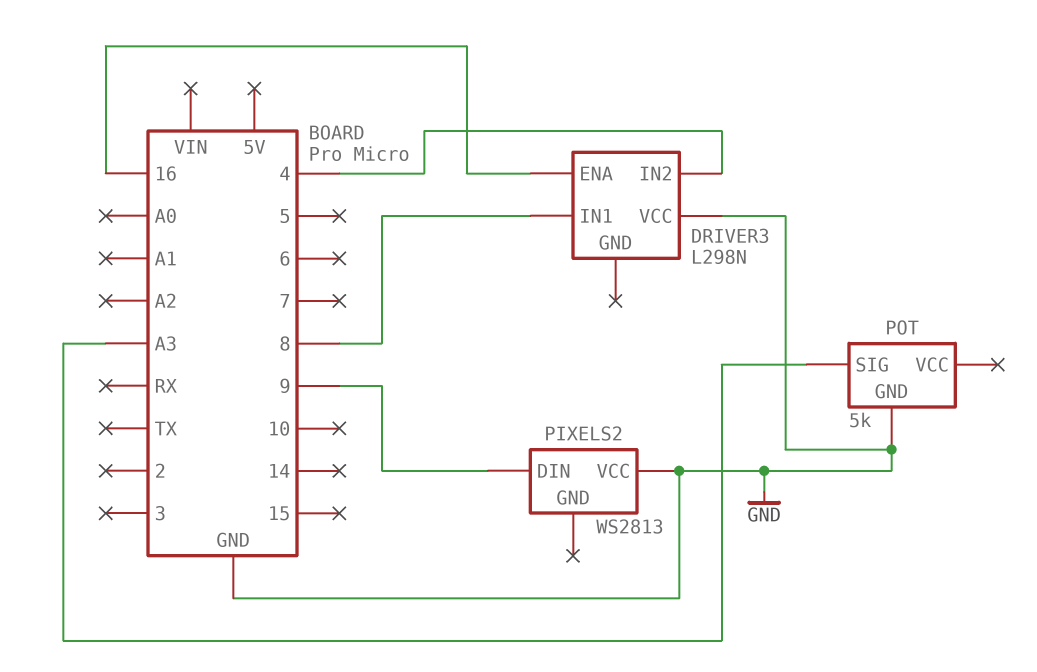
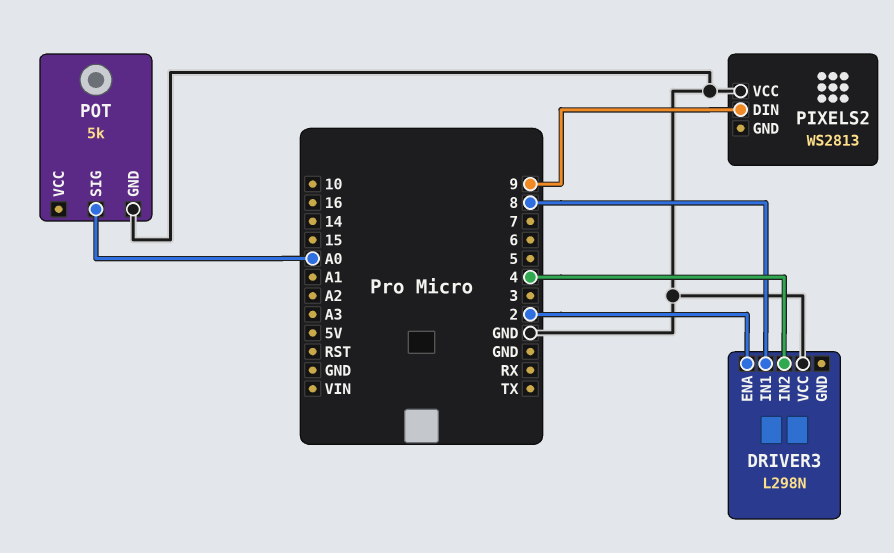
DRIVER3 pin ENA: 16 -> 2
POT pin SIG: A3 -> A0

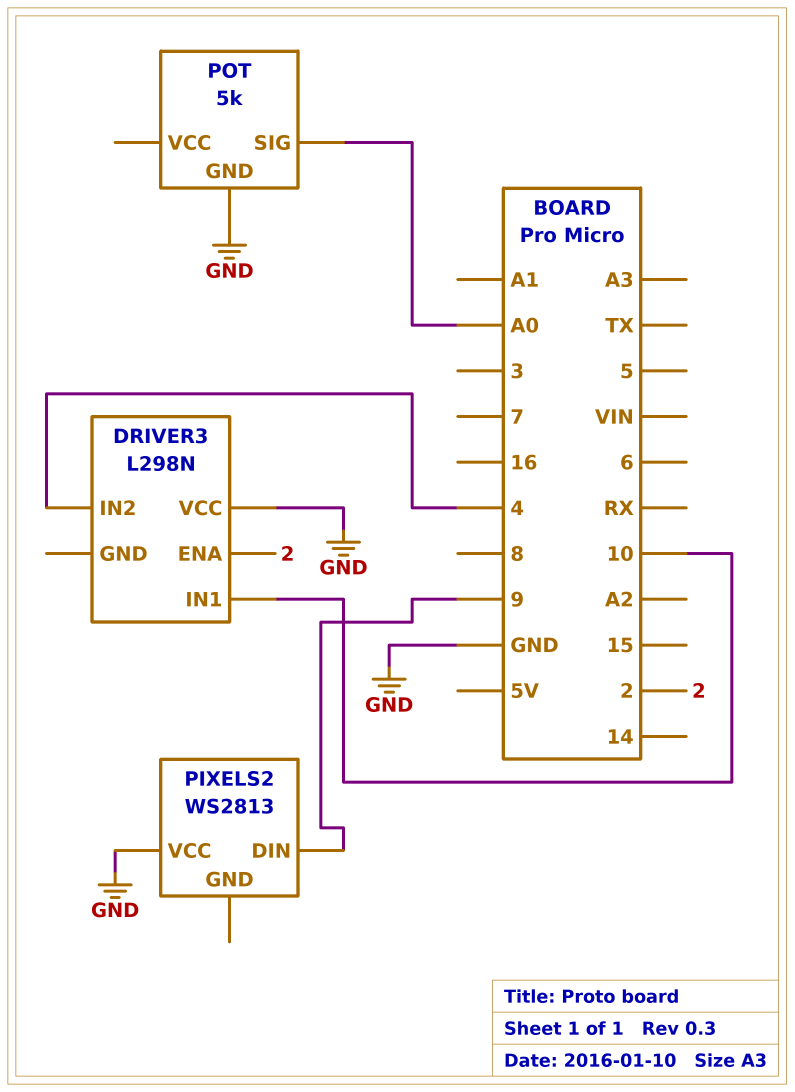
DRIVER3 pin IN1: 8 -> 10

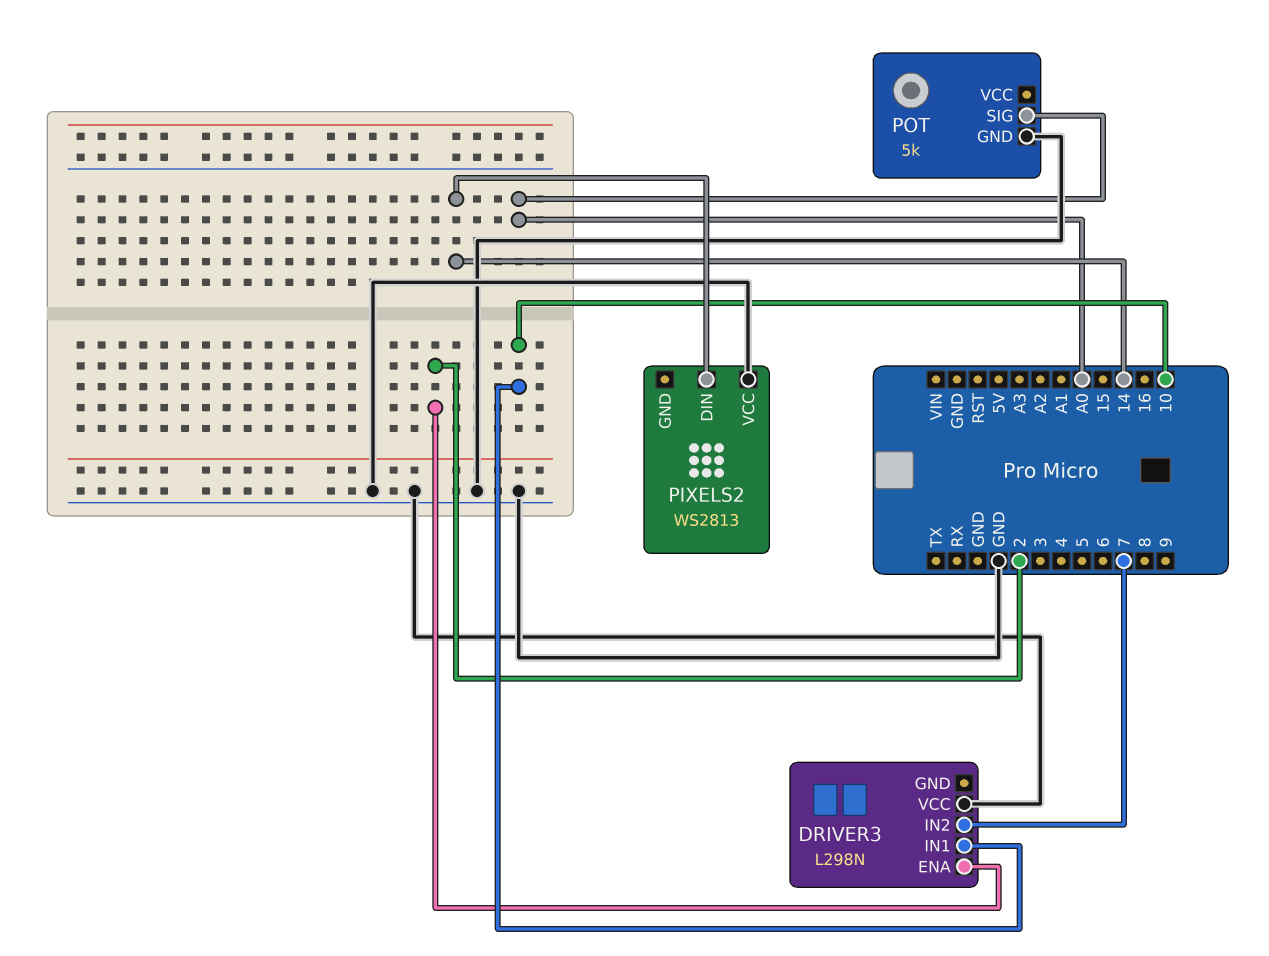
DRIVER3 pin IN2: 4 -> 7
PIXELS2 pin DIN: 9 -> 14

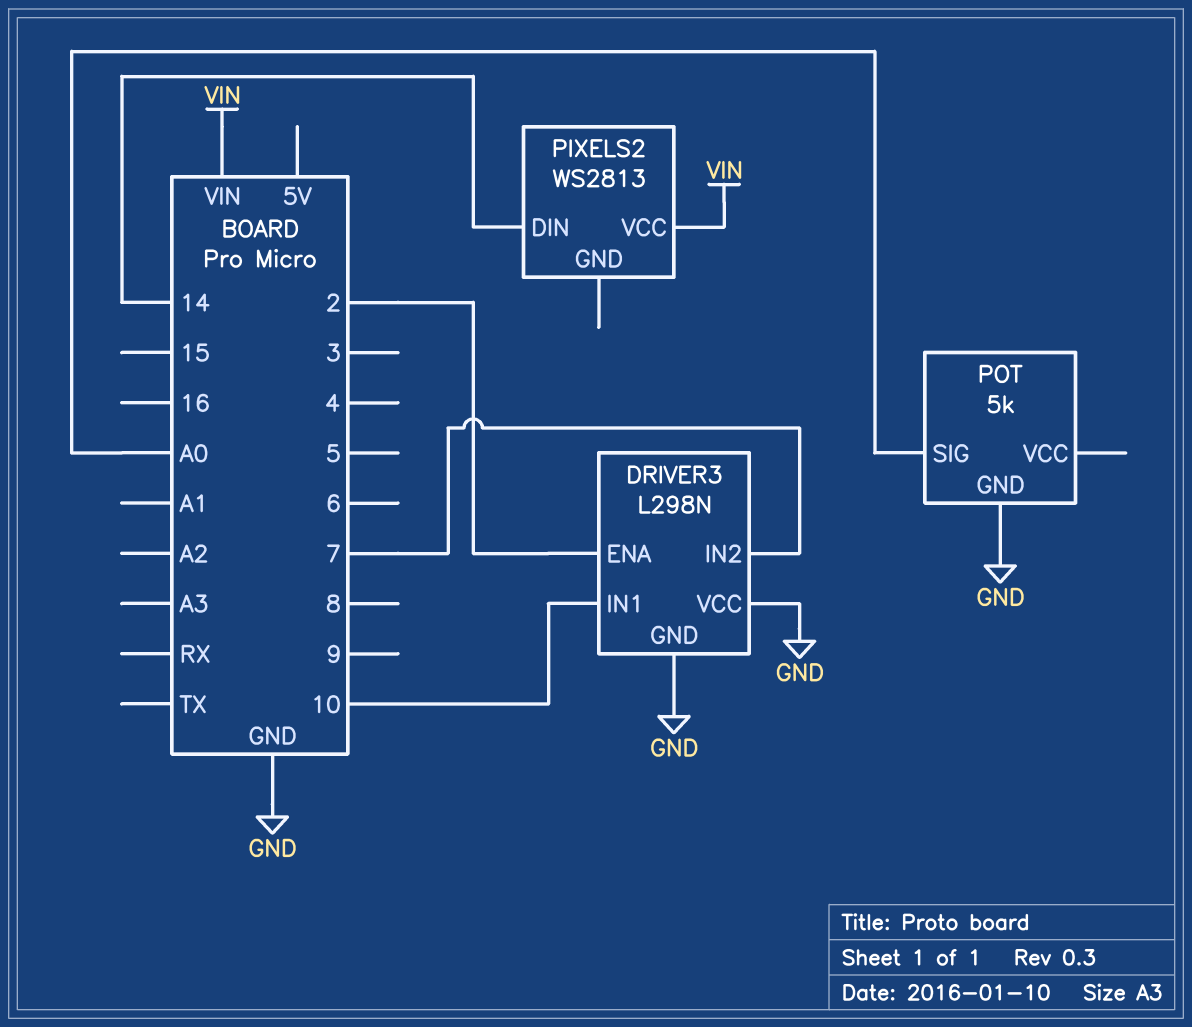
DRIVER3 pin GND: none -> GND
PIXELS2 pin VCC: GND -> VIN

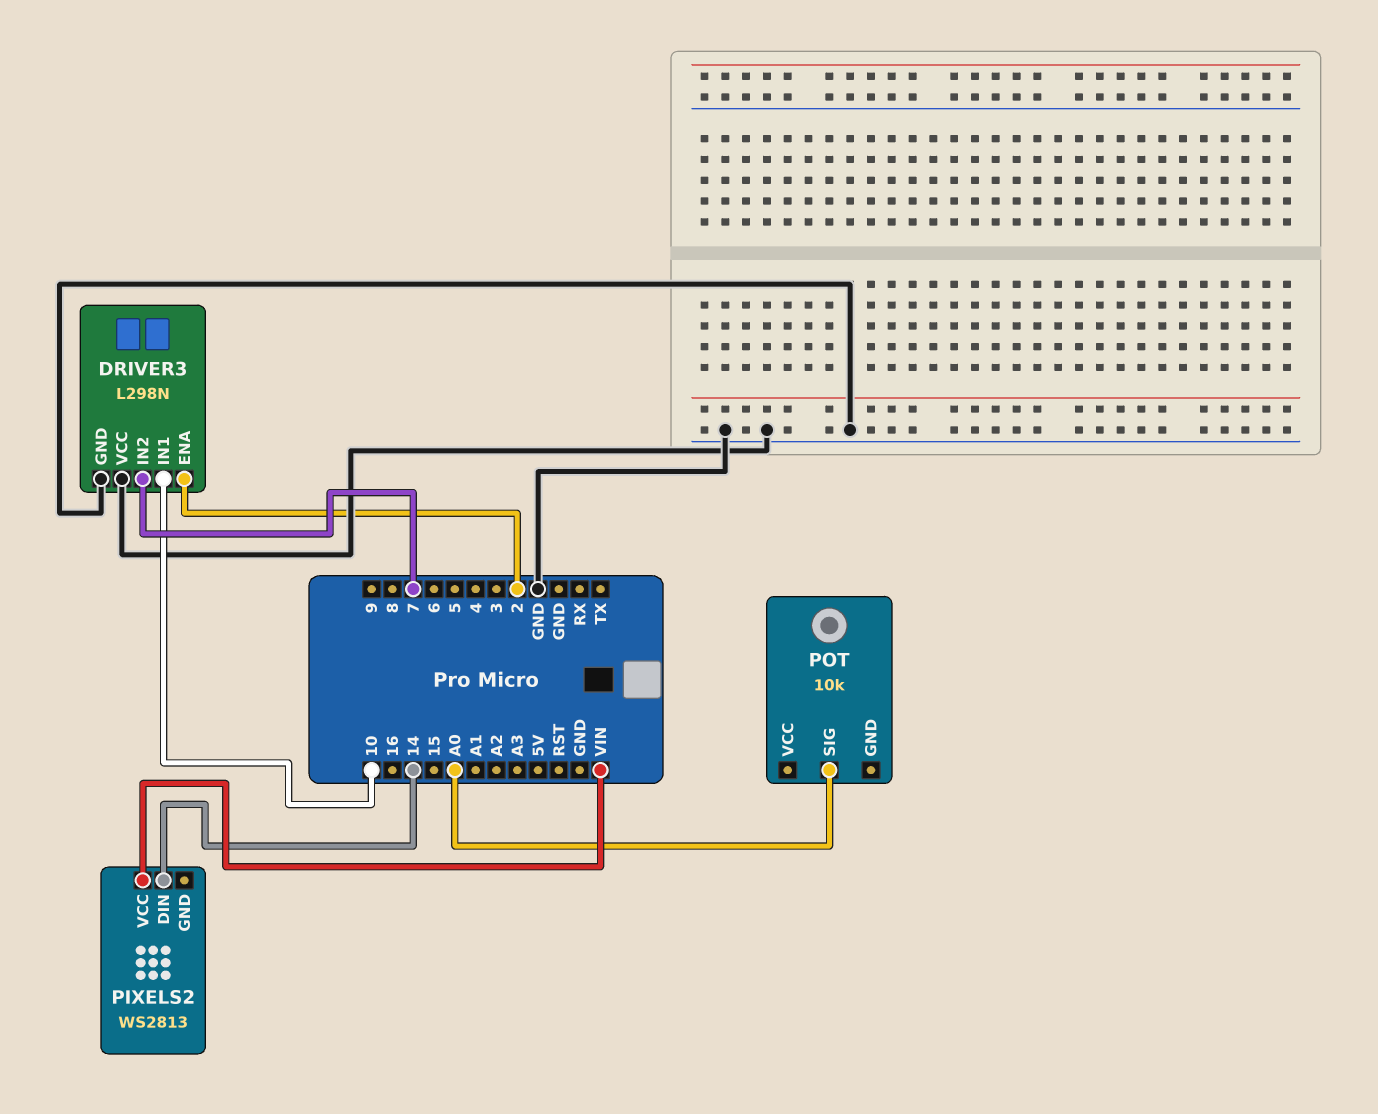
POT: 5k -> 10k
POT pin GND: GND -> none

